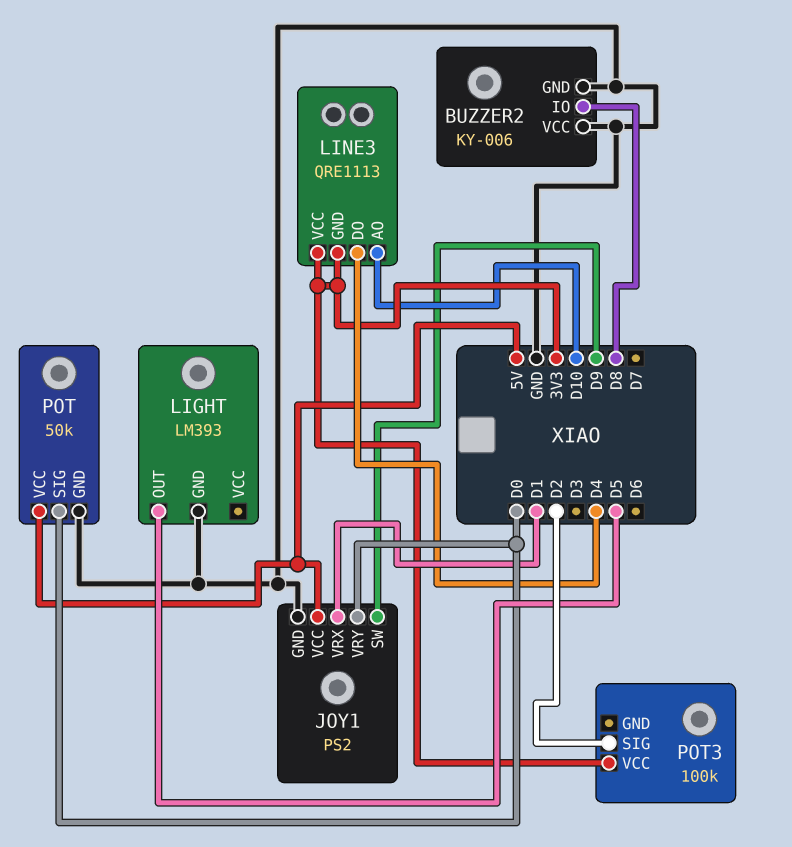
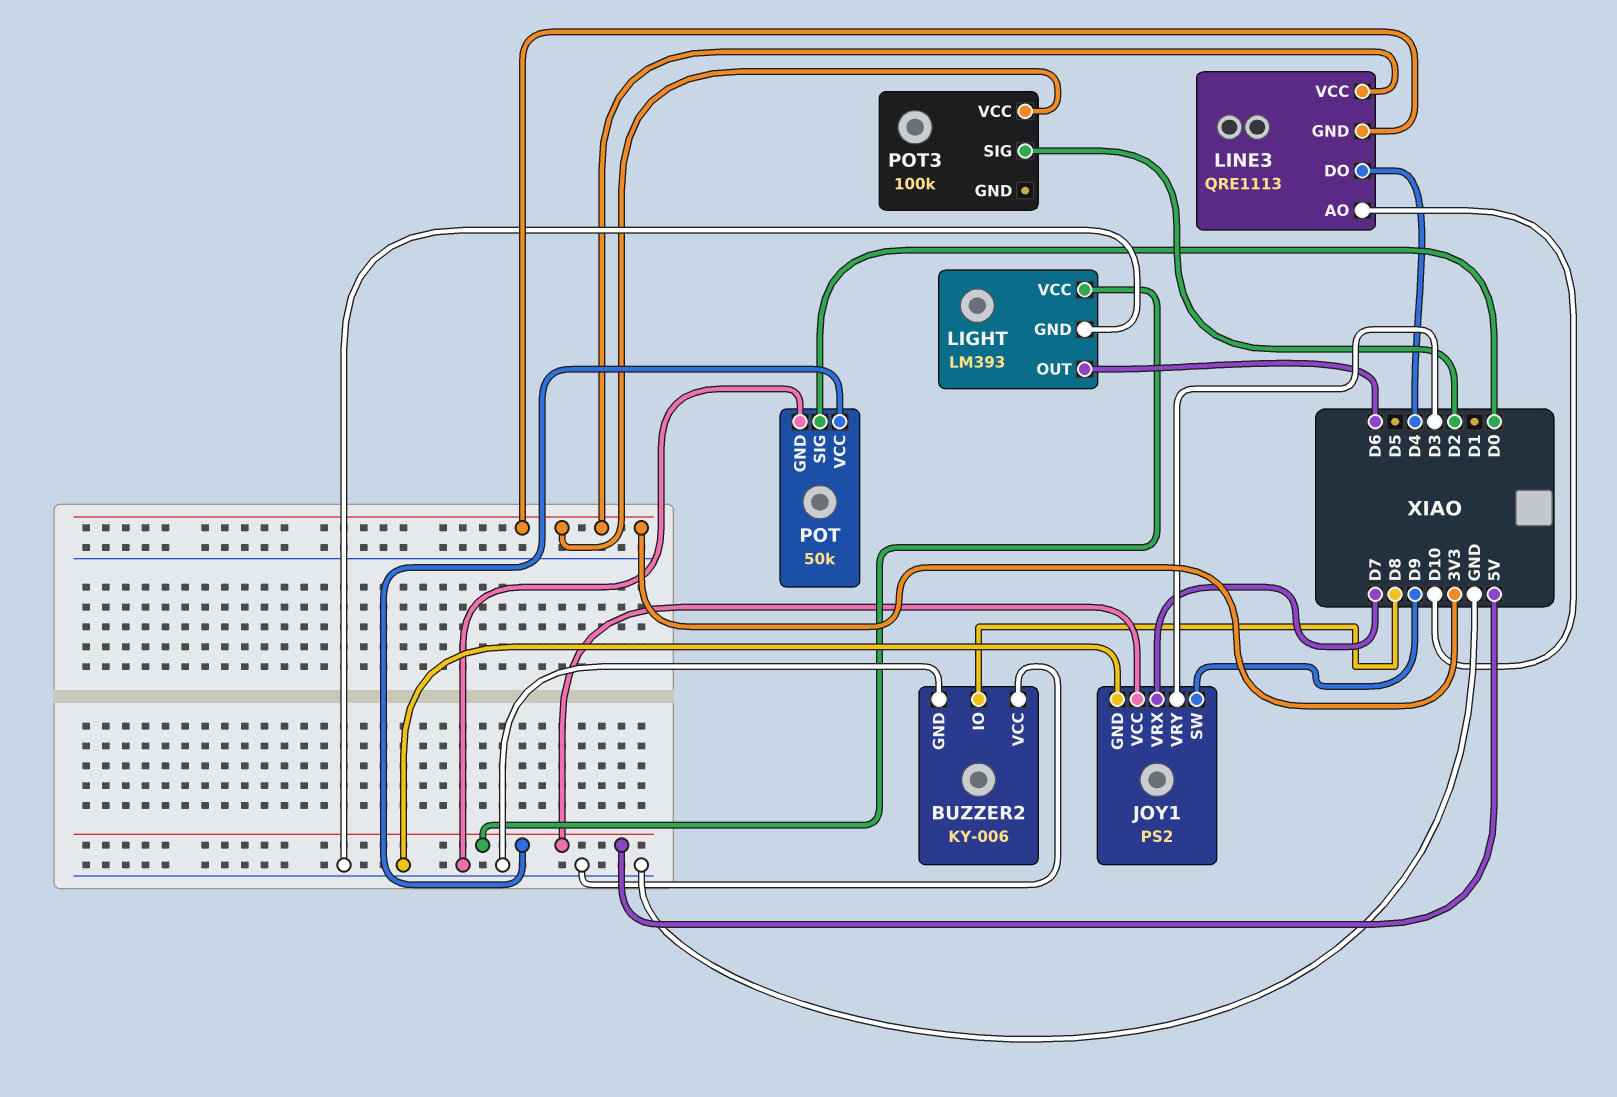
JOY1 pin VRX: D1 -> D7
JOY1 pin VRY: D0 -> D3
LIGHT pin OUT: D5 -> D6
LIGHT pin VCC: none -> 5V

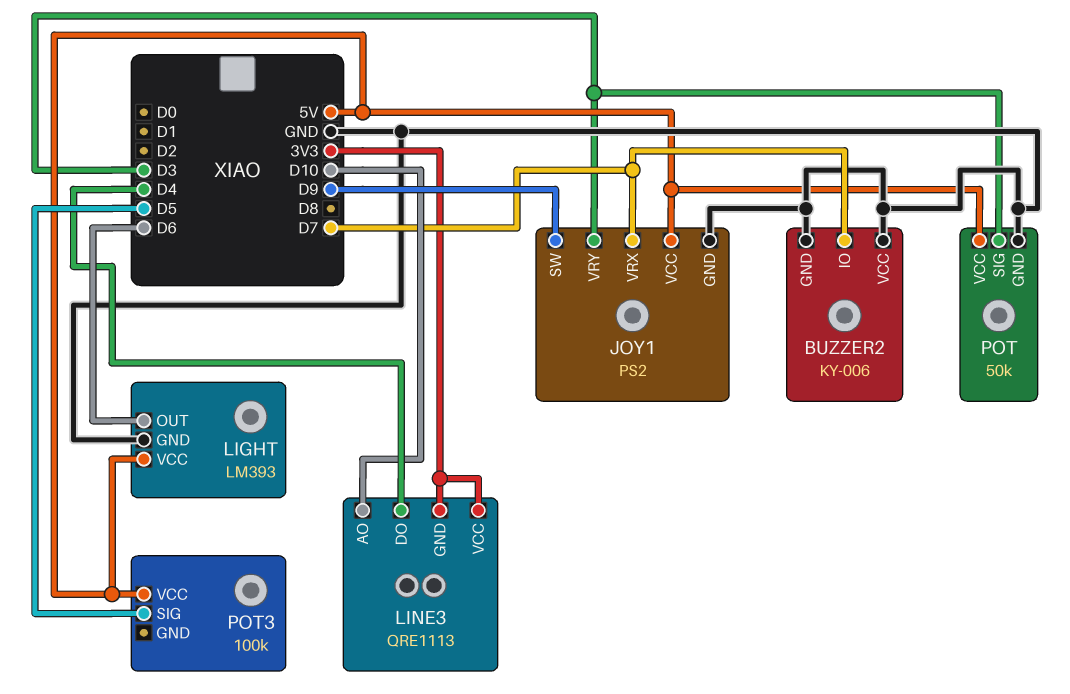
BUZZER2 pin IO: D8 -> D7
POT pin SIG: D0 -> D3
POT3 pin SIG: D2 -> D5
POT3 pin VCC: 3V3 -> 5V

